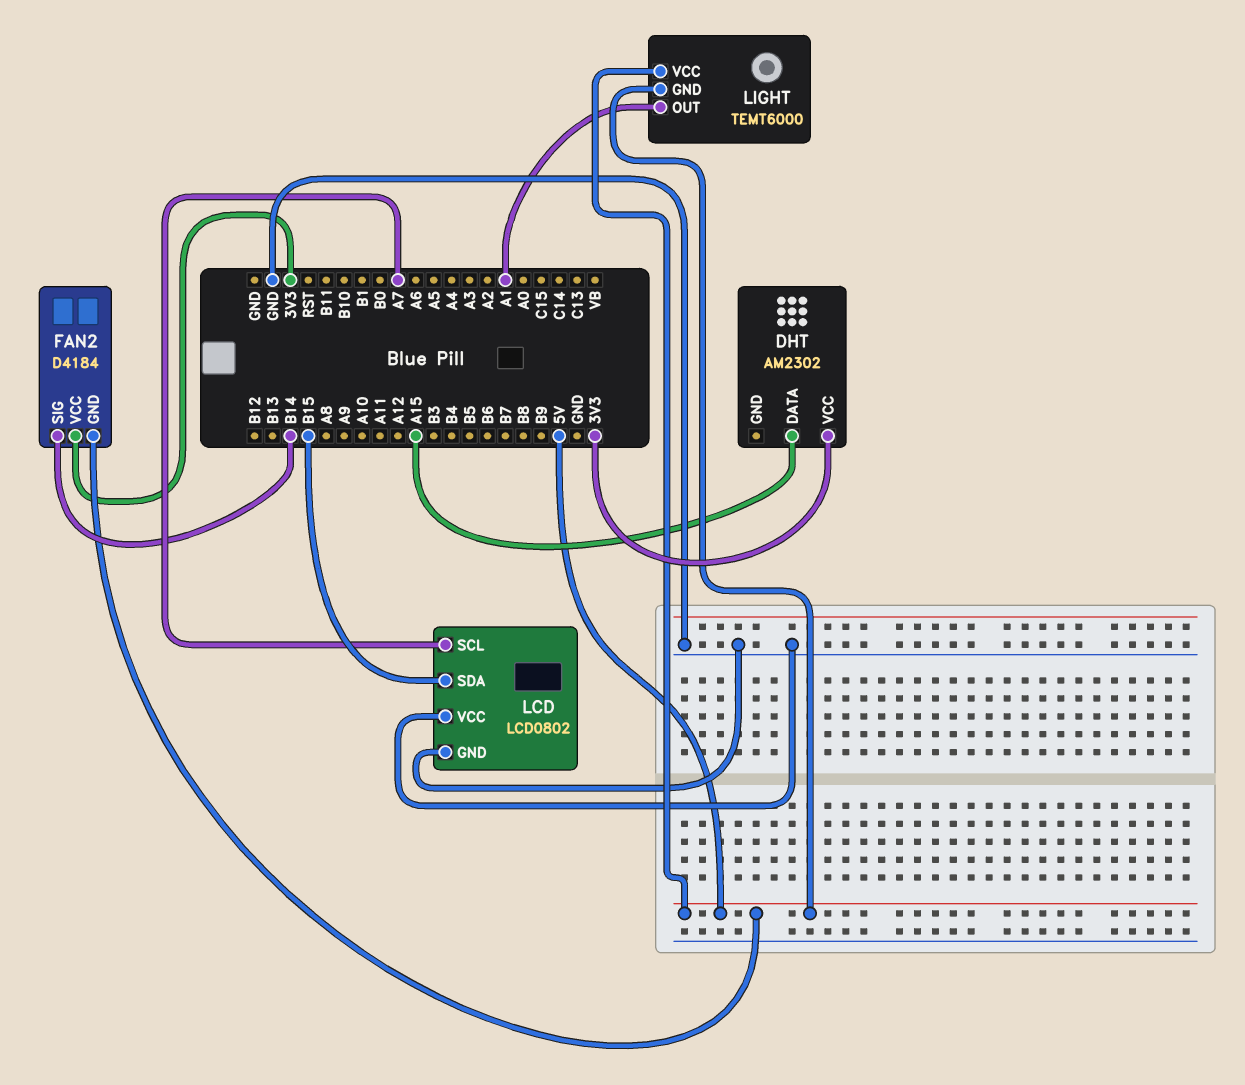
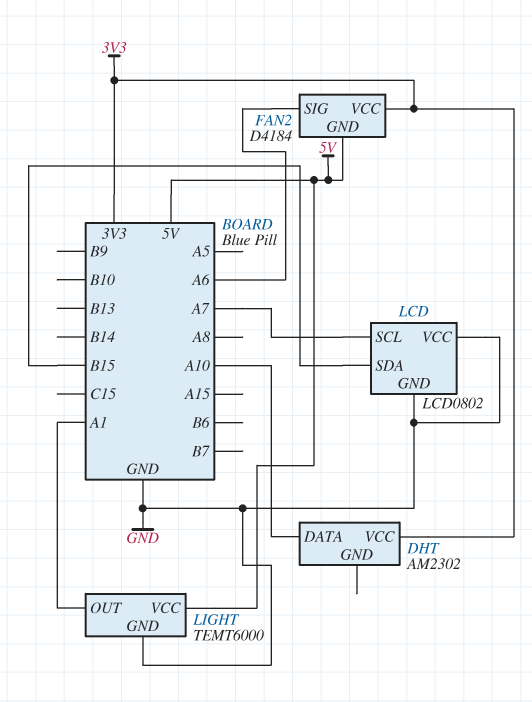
DHT pin DATA: A15 -> A10
FAN2 pin SIG: B14 -> A6
LIGHT pin GND: 5V -> GND

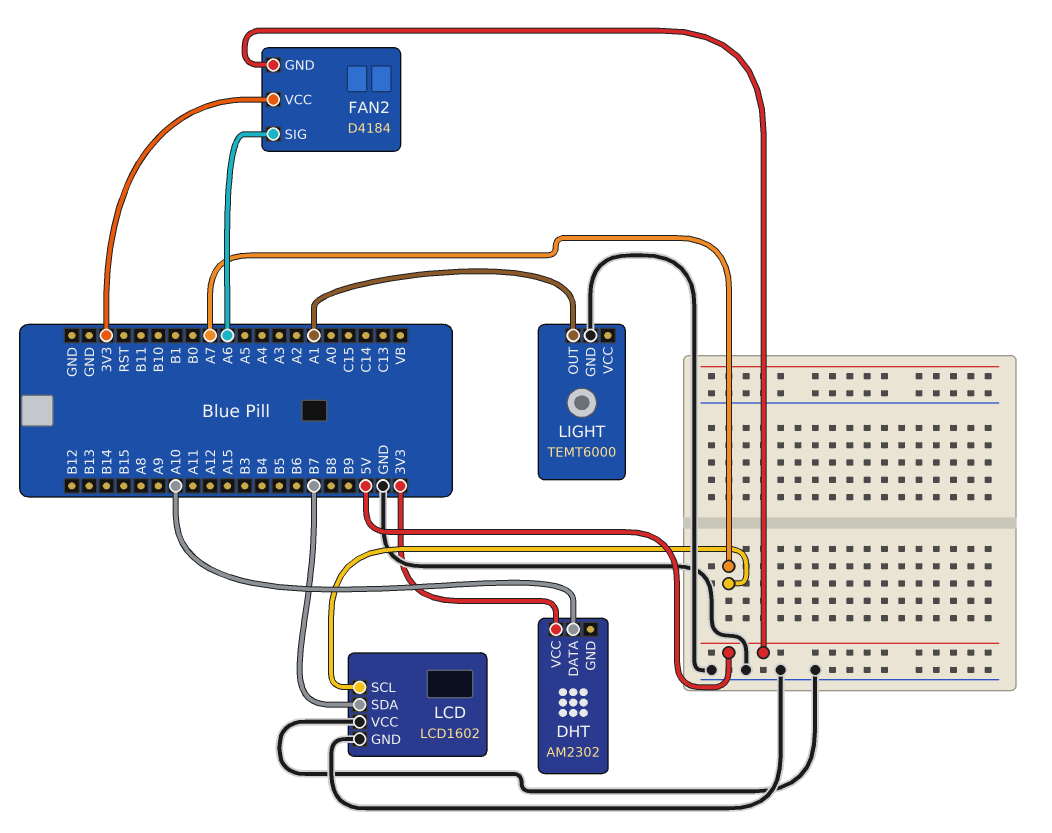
LCD: LCD0802 -> LCD1602
LCD pin SDA: B15 -> B7
LIGHT pin VCC: 5V -> none

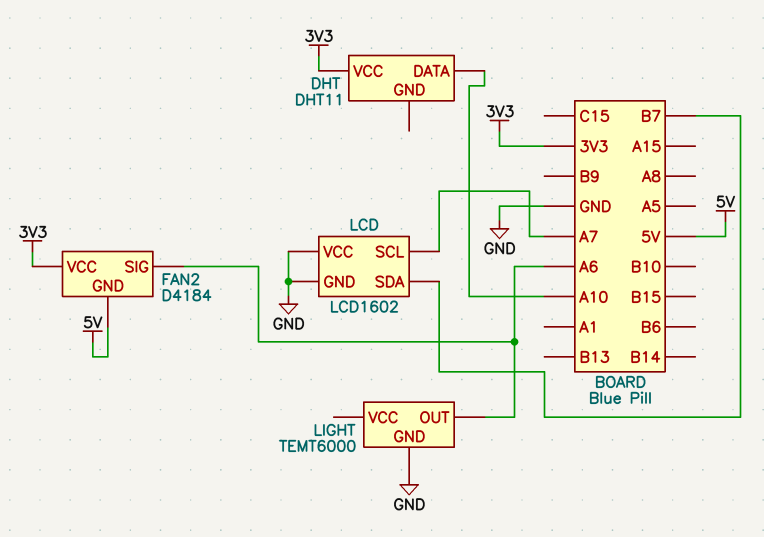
DHT: AM2302 -> DHT11
LIGHT pin OUT: A1 -> A6

